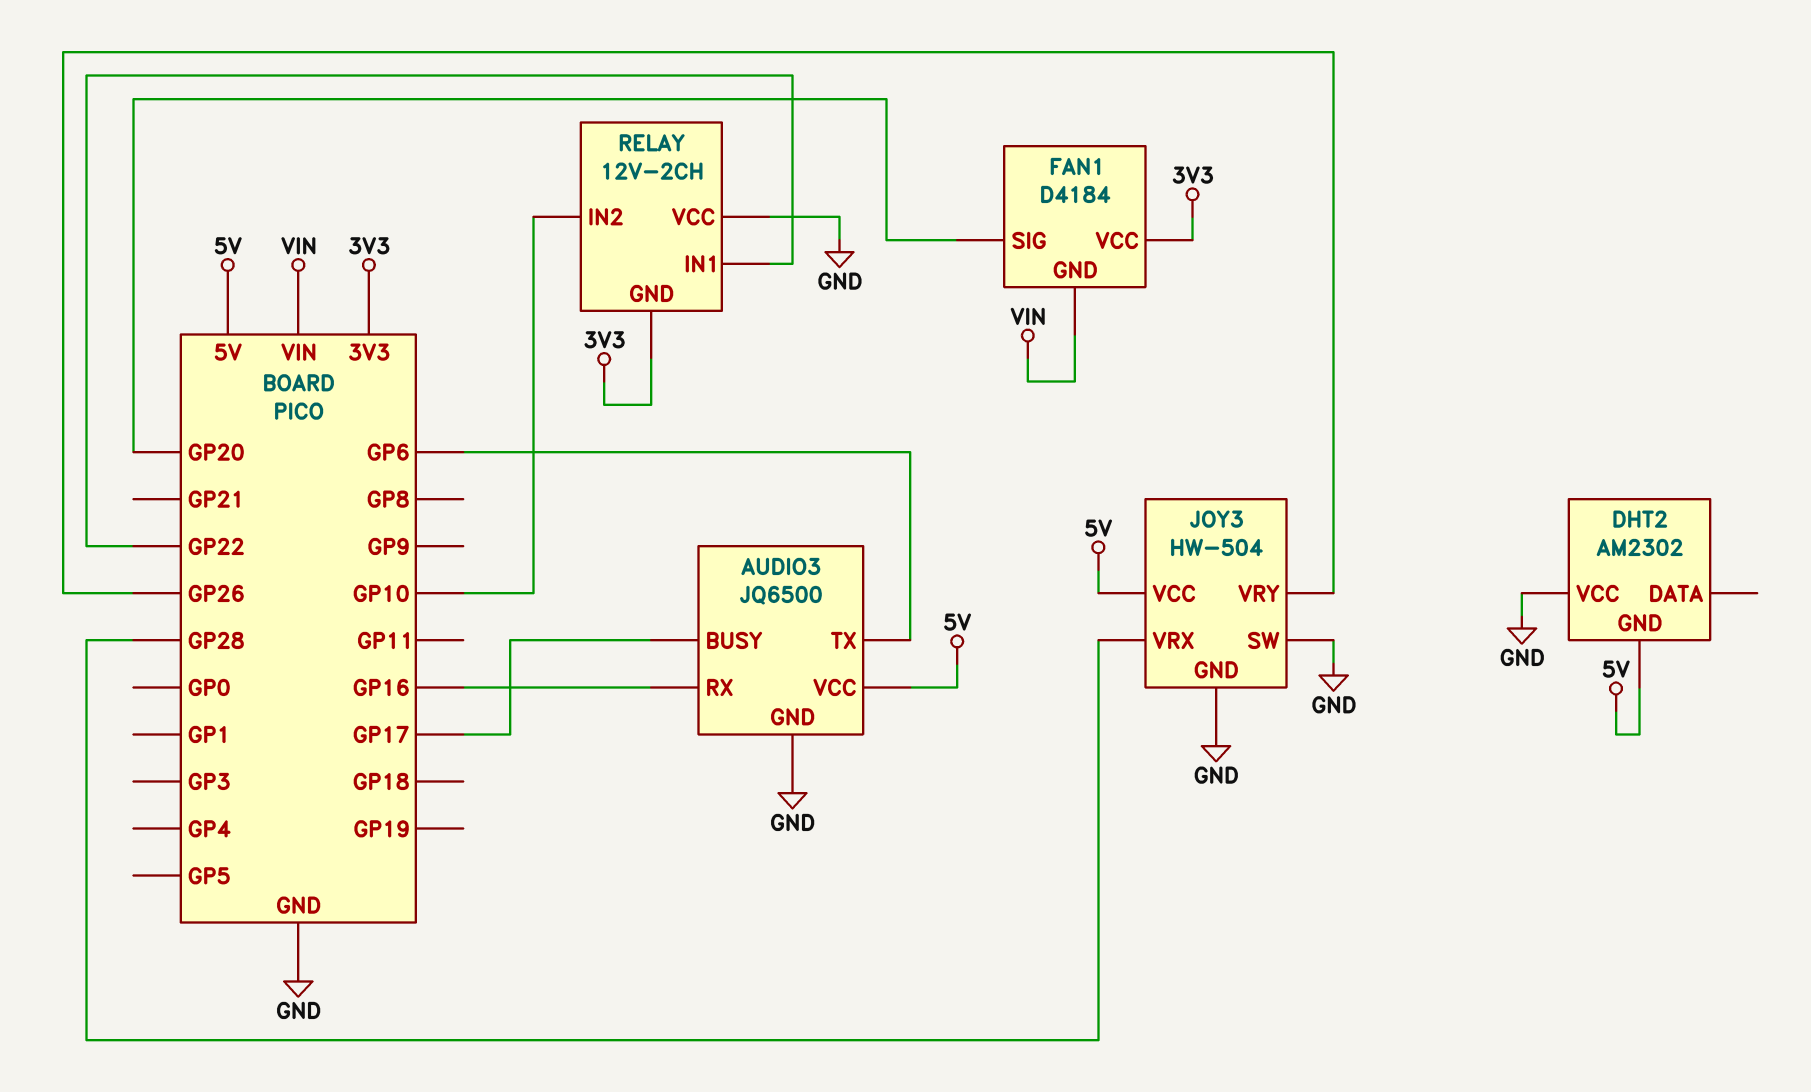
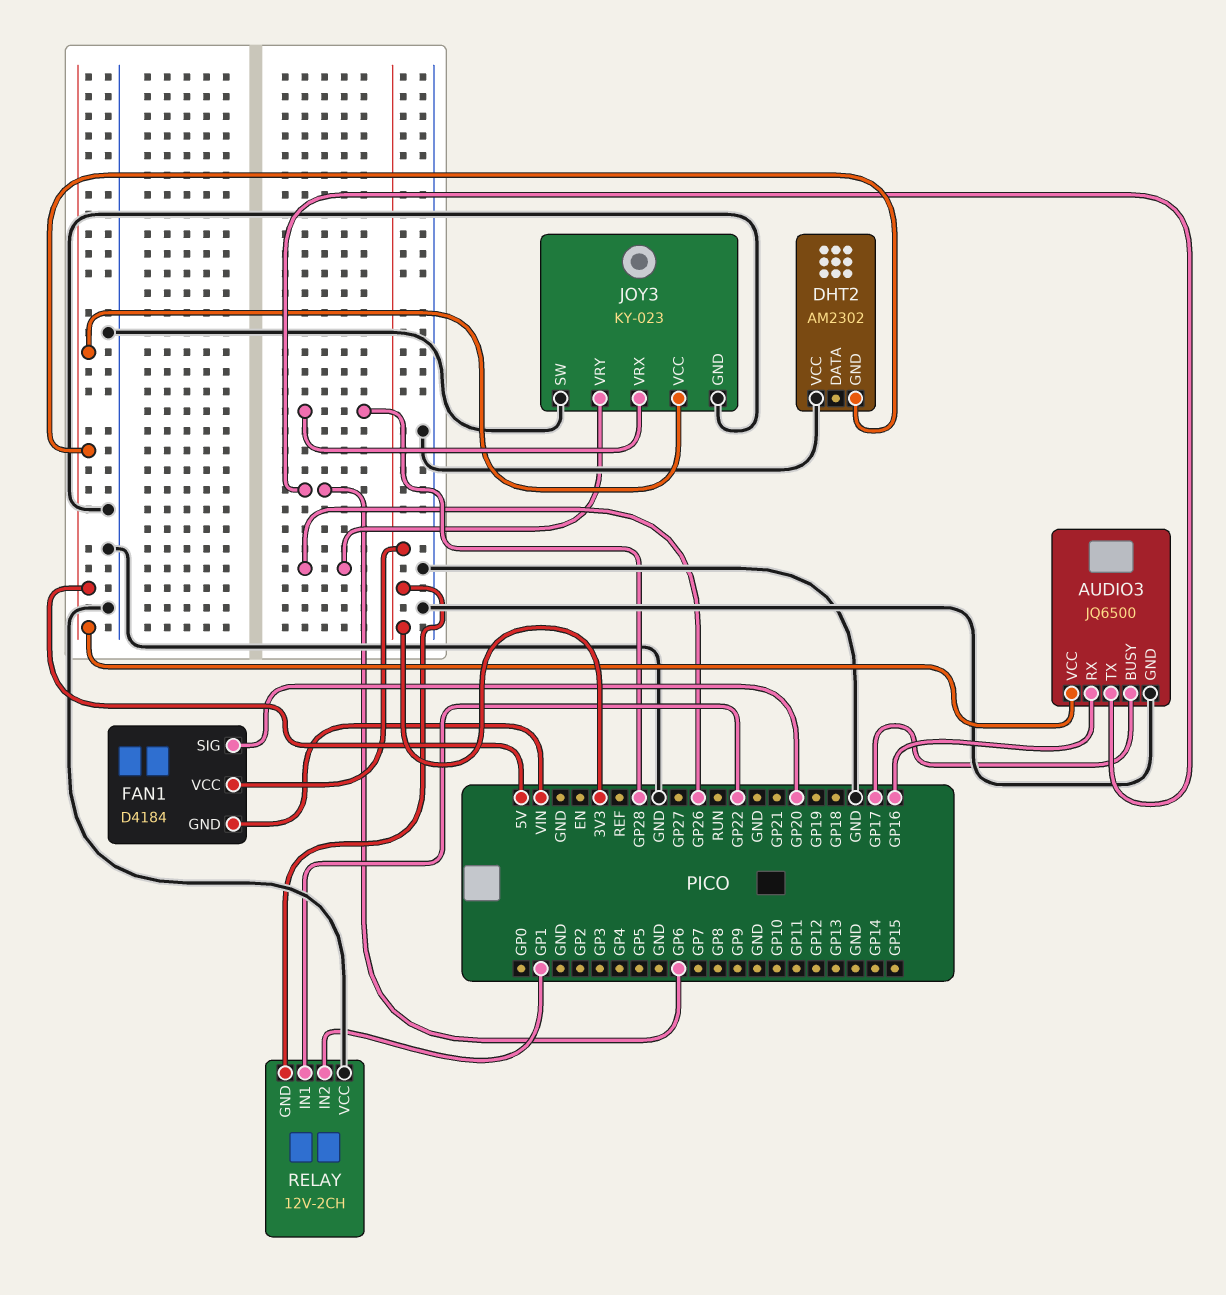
JOY3: HW-504 -> KY-023
RELAY pin IN2: GP10 -> GP1

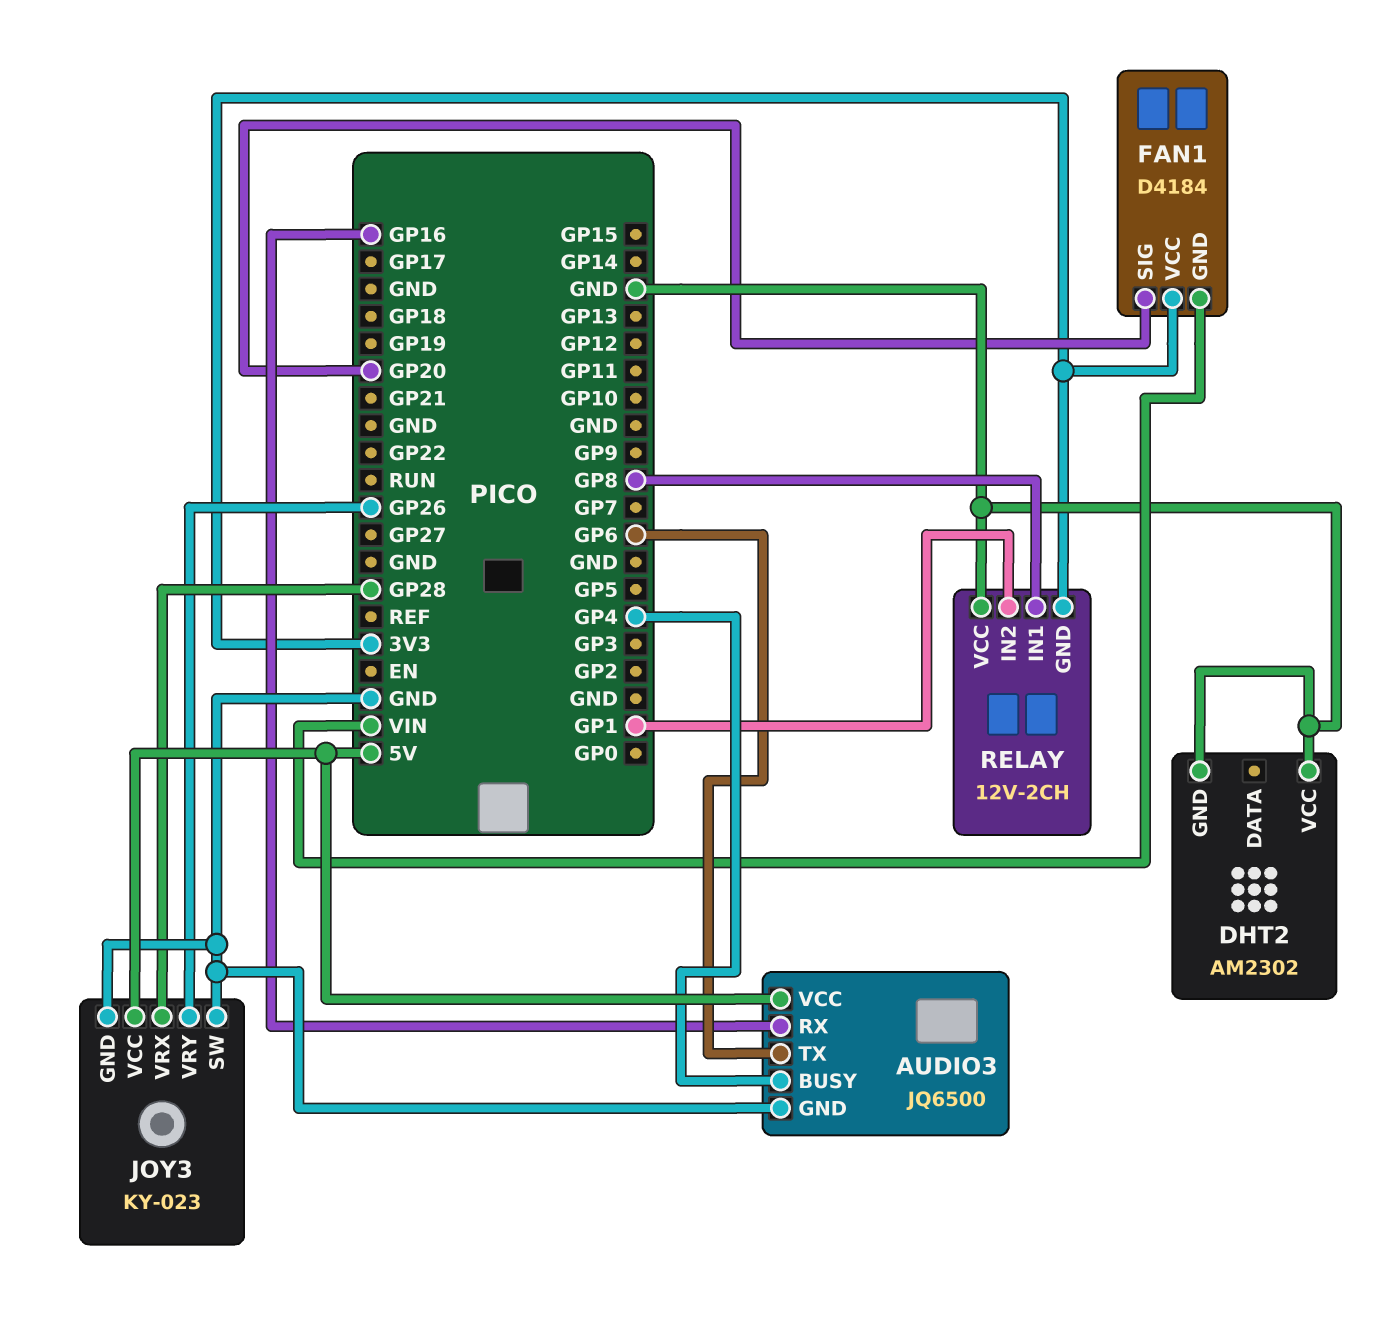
AUDIO3 pin BUSY: GP17 -> GP4
DHT2 pin GND: 5V -> GND
RELAY pin IN1: GP22 -> GP8

